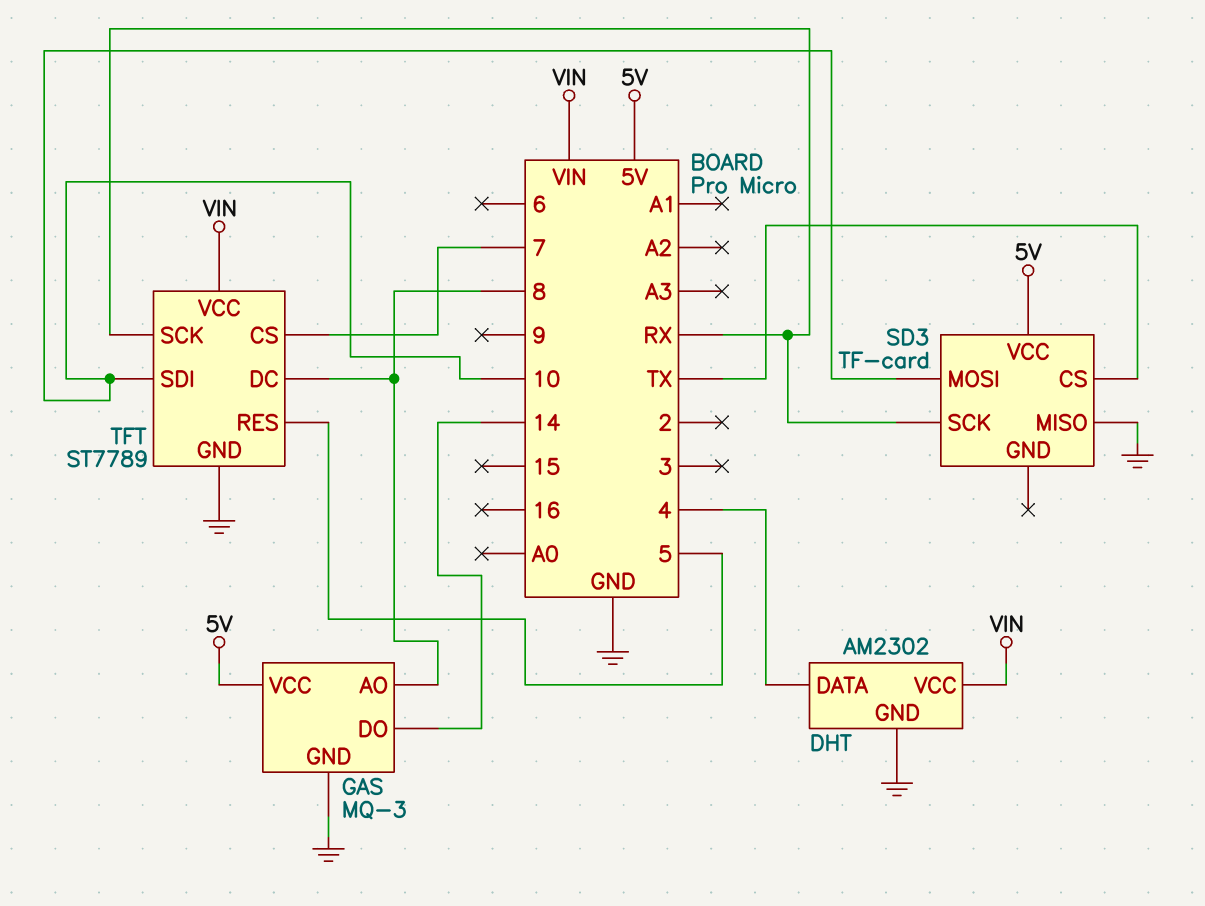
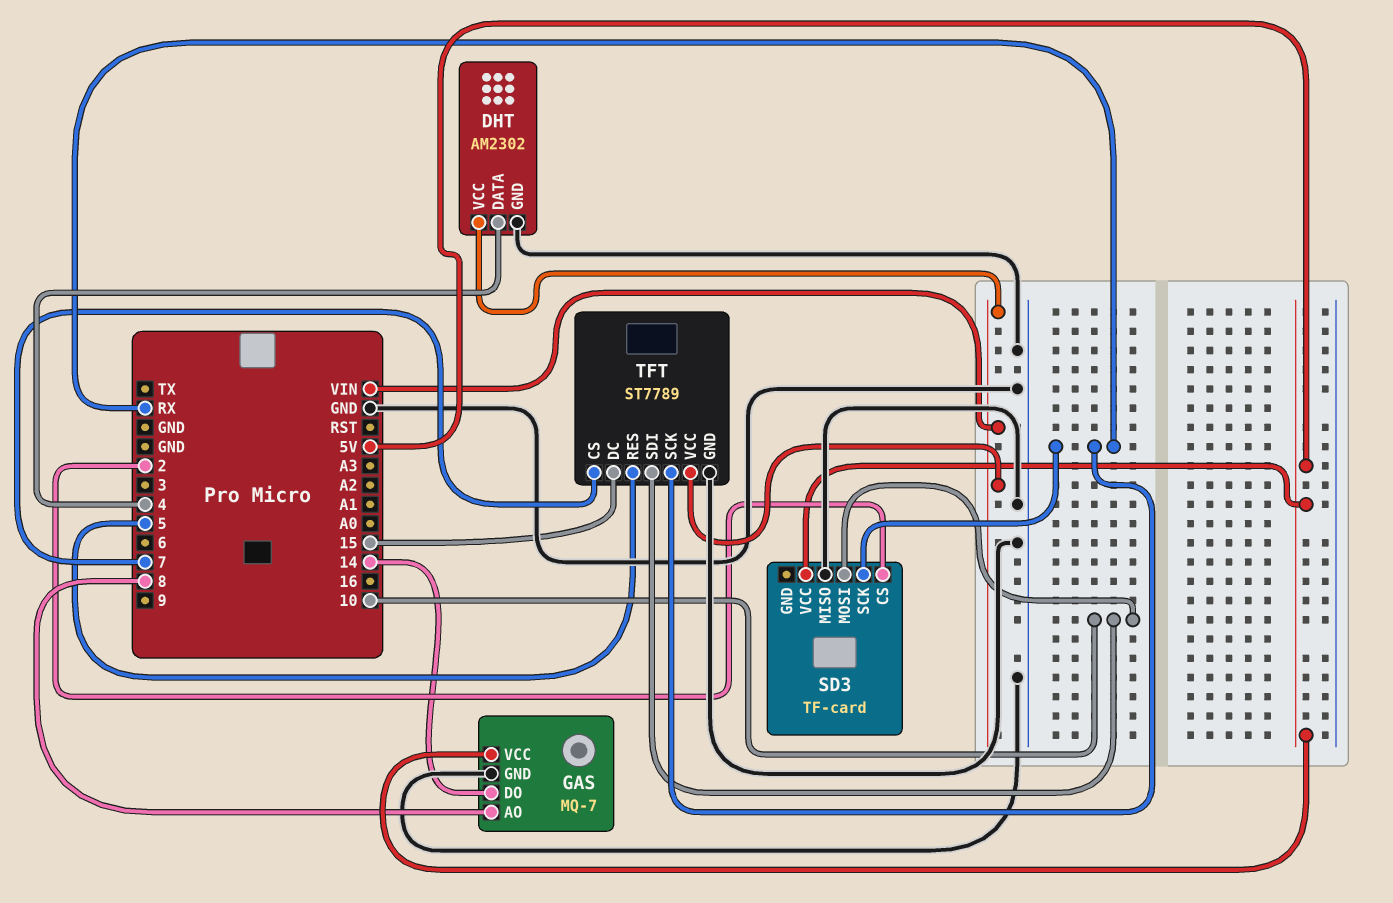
GAS: MQ-3 -> MQ-7
SD3 pin CS: TX -> 2
TFT pin DC: 8 -> 15

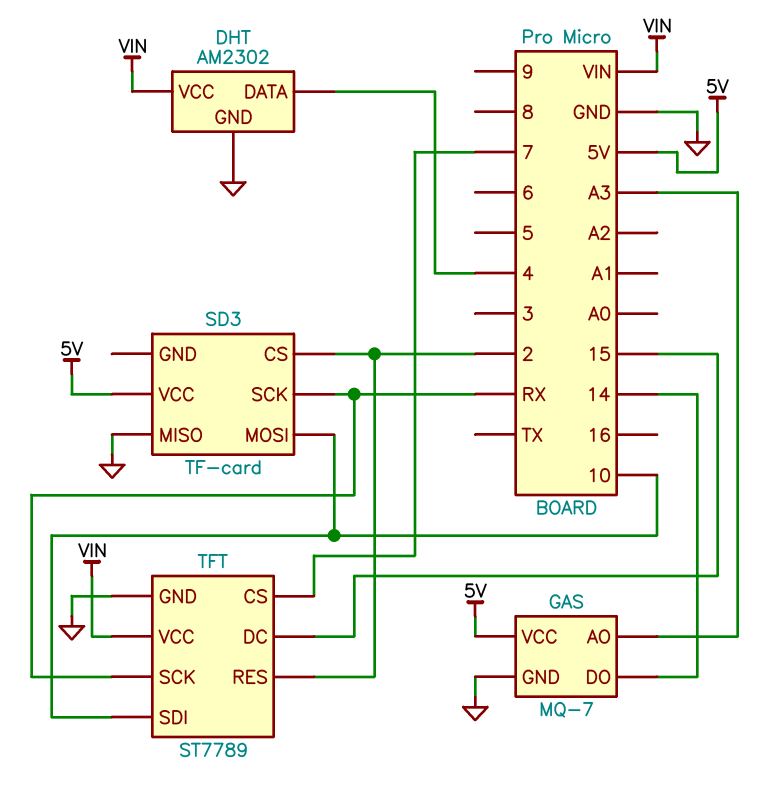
GAS pin AO: 8 -> A3
TFT pin RES: 5 -> 2

